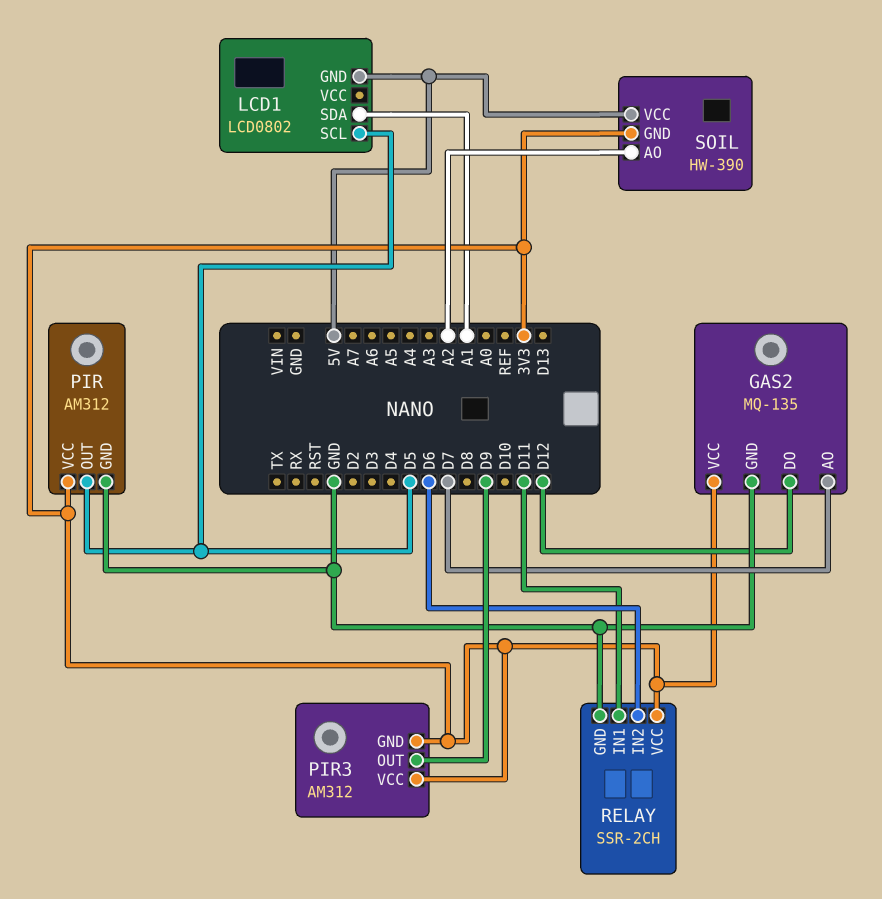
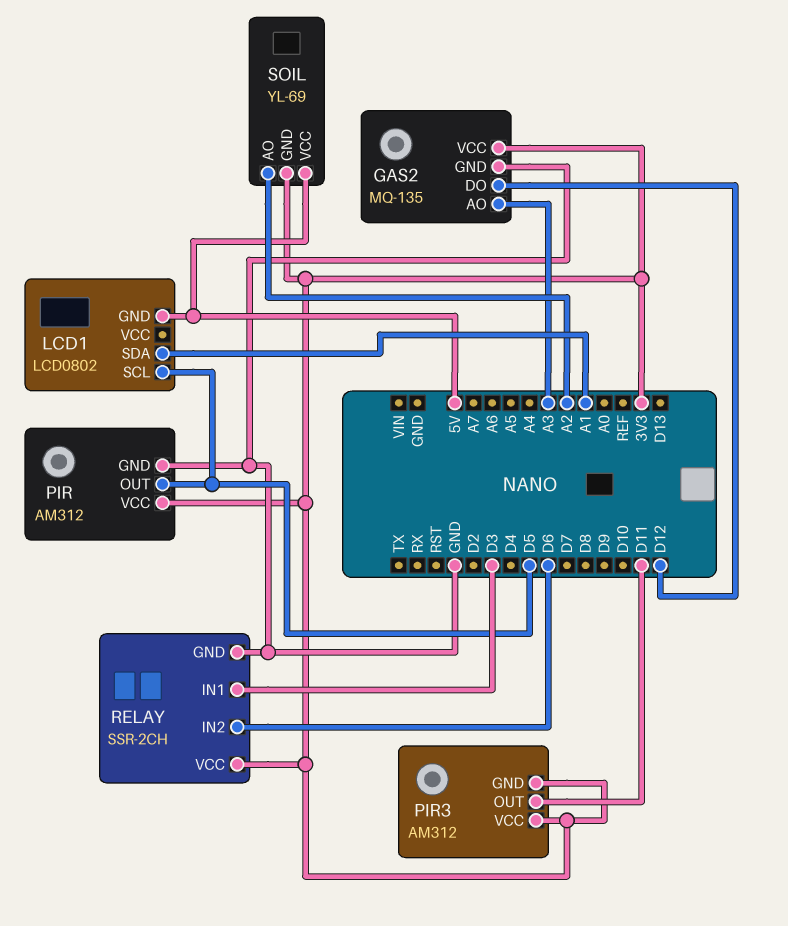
GAS2 pin AO: D7 -> A3
PIR3 pin OUT: D9 -> D11
RELAY pin IN1: D11 -> D3
SOIL: HW-390 -> YL-69

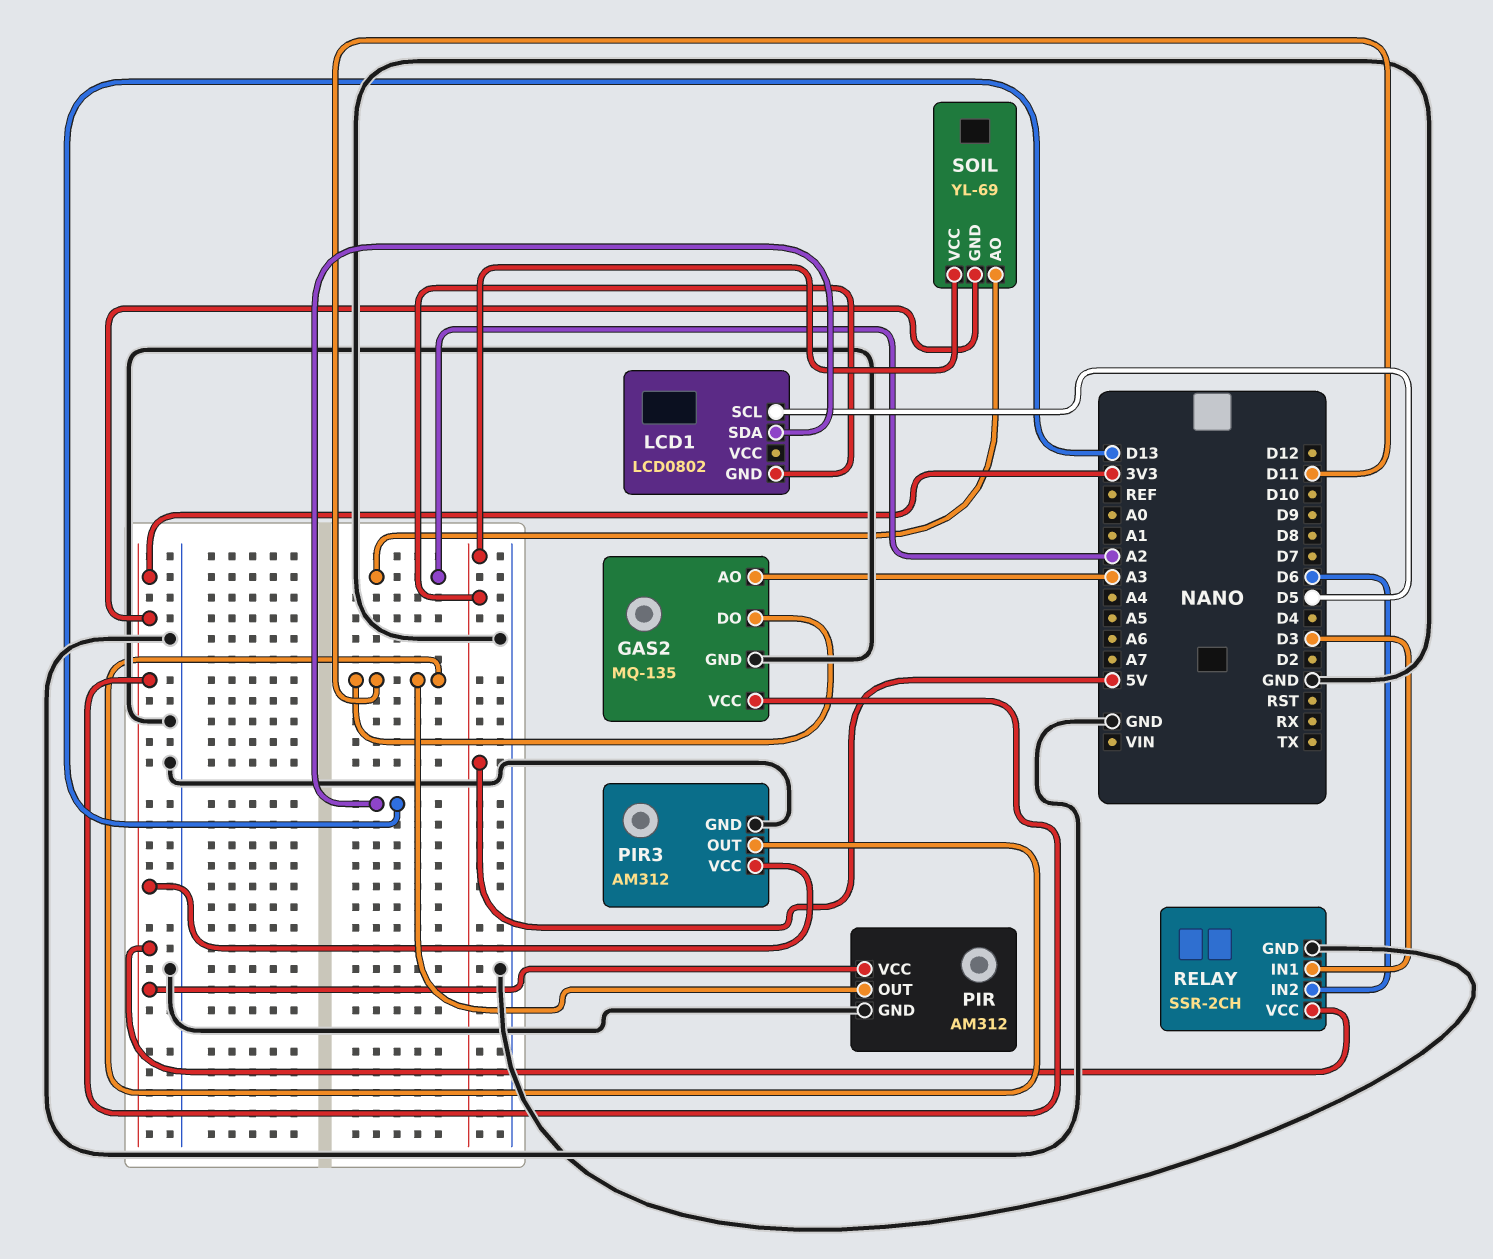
GAS2 pin DO: D12 -> D11
LCD1 pin SDA: A1 -> D13
PIR pin OUT: D5 -> D11
PIR3 pin GND: 3V3 -> GND

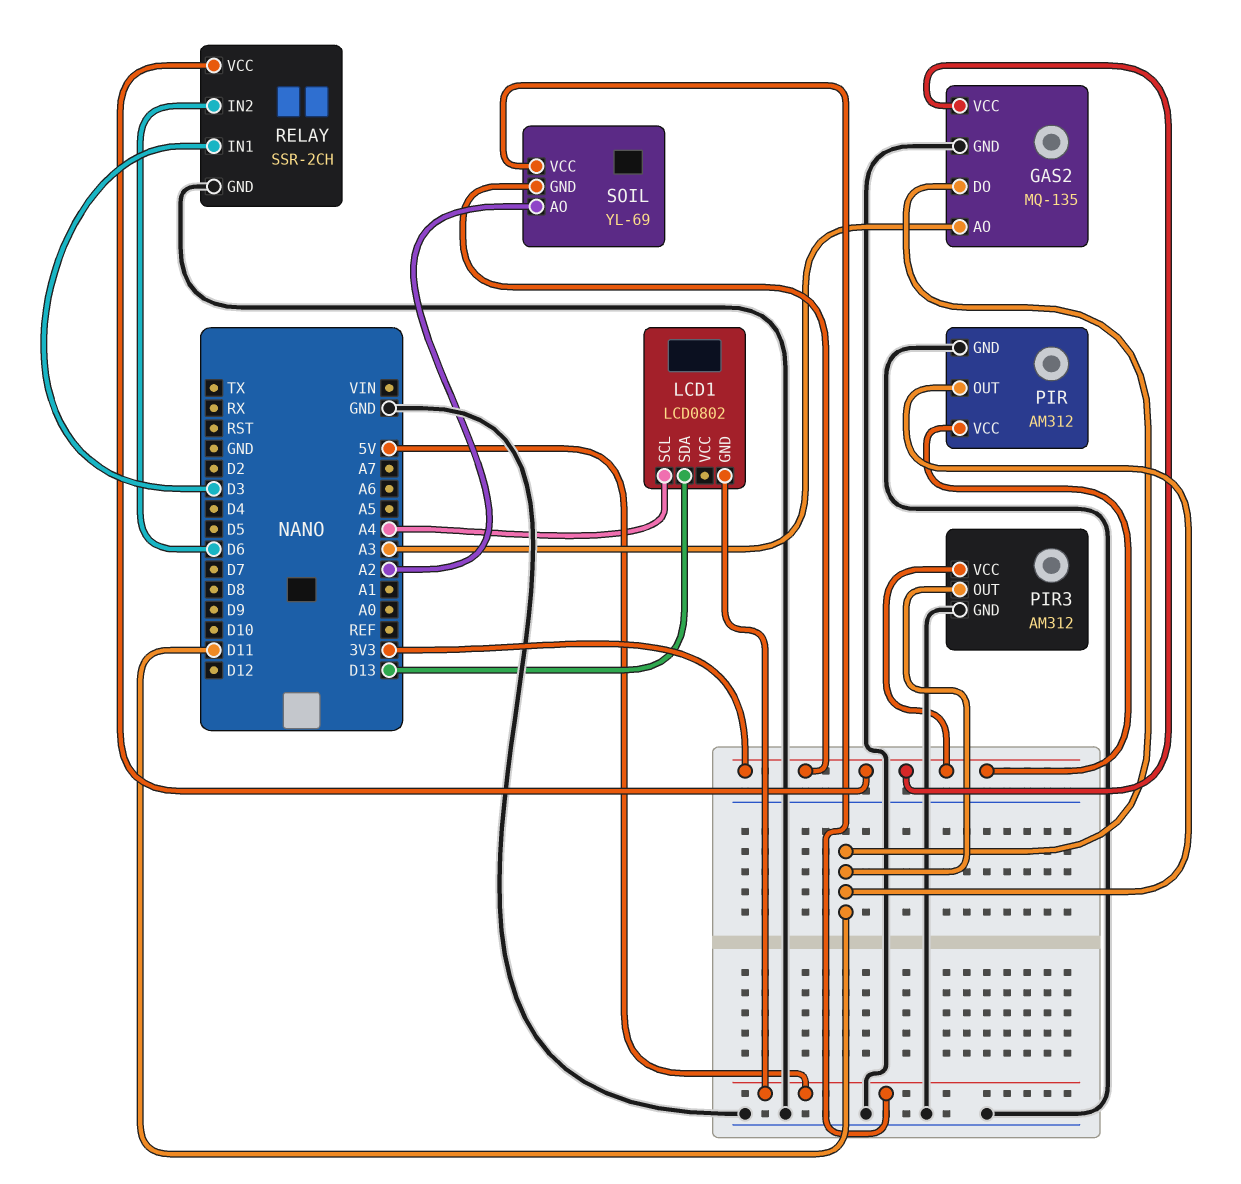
LCD1 pin SCL: D5 -> A4

